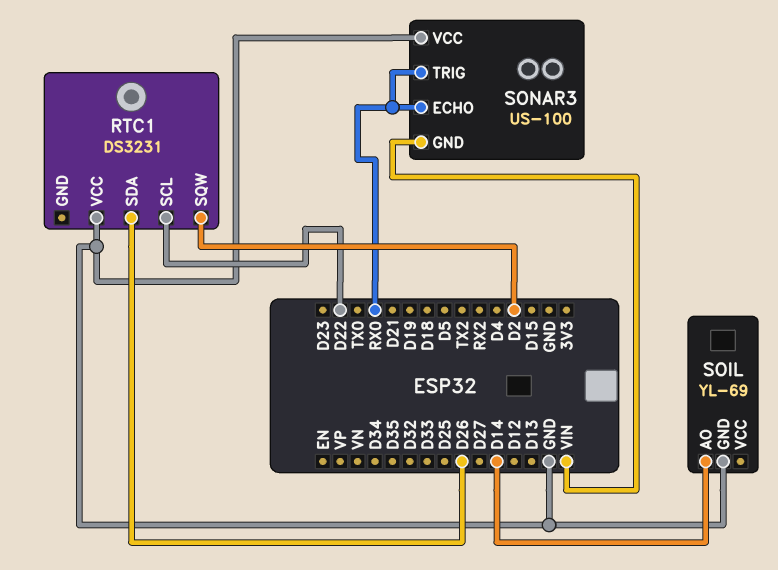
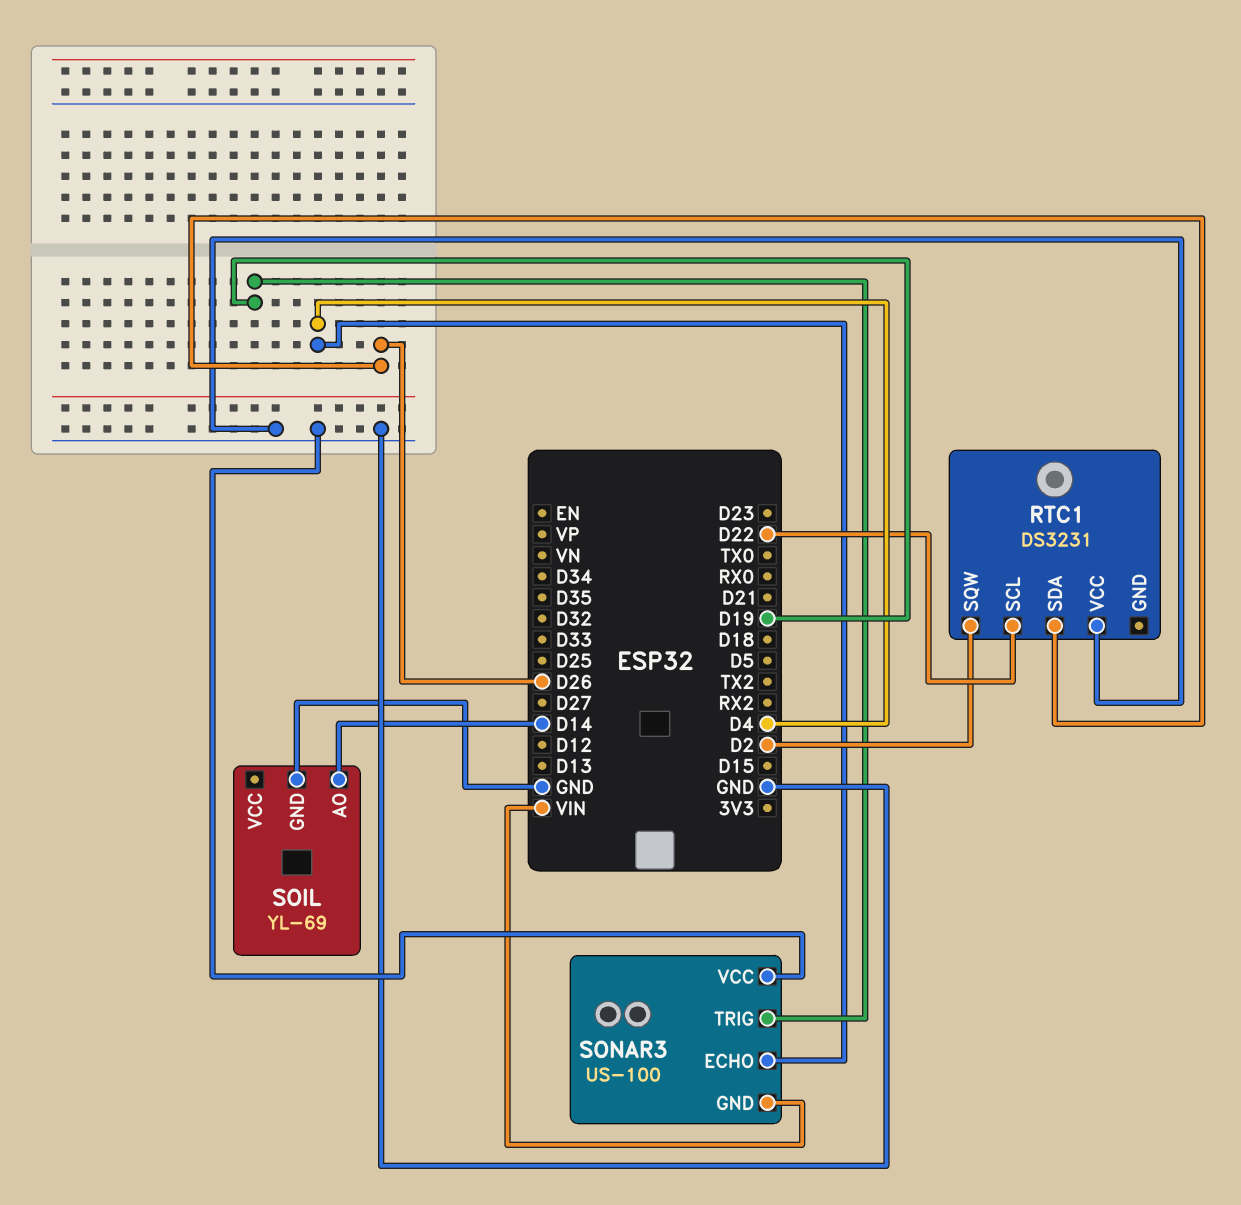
SONAR3 pin ECHO: RX0 -> D4
SONAR3 pin TRIG: RX0 -> D19

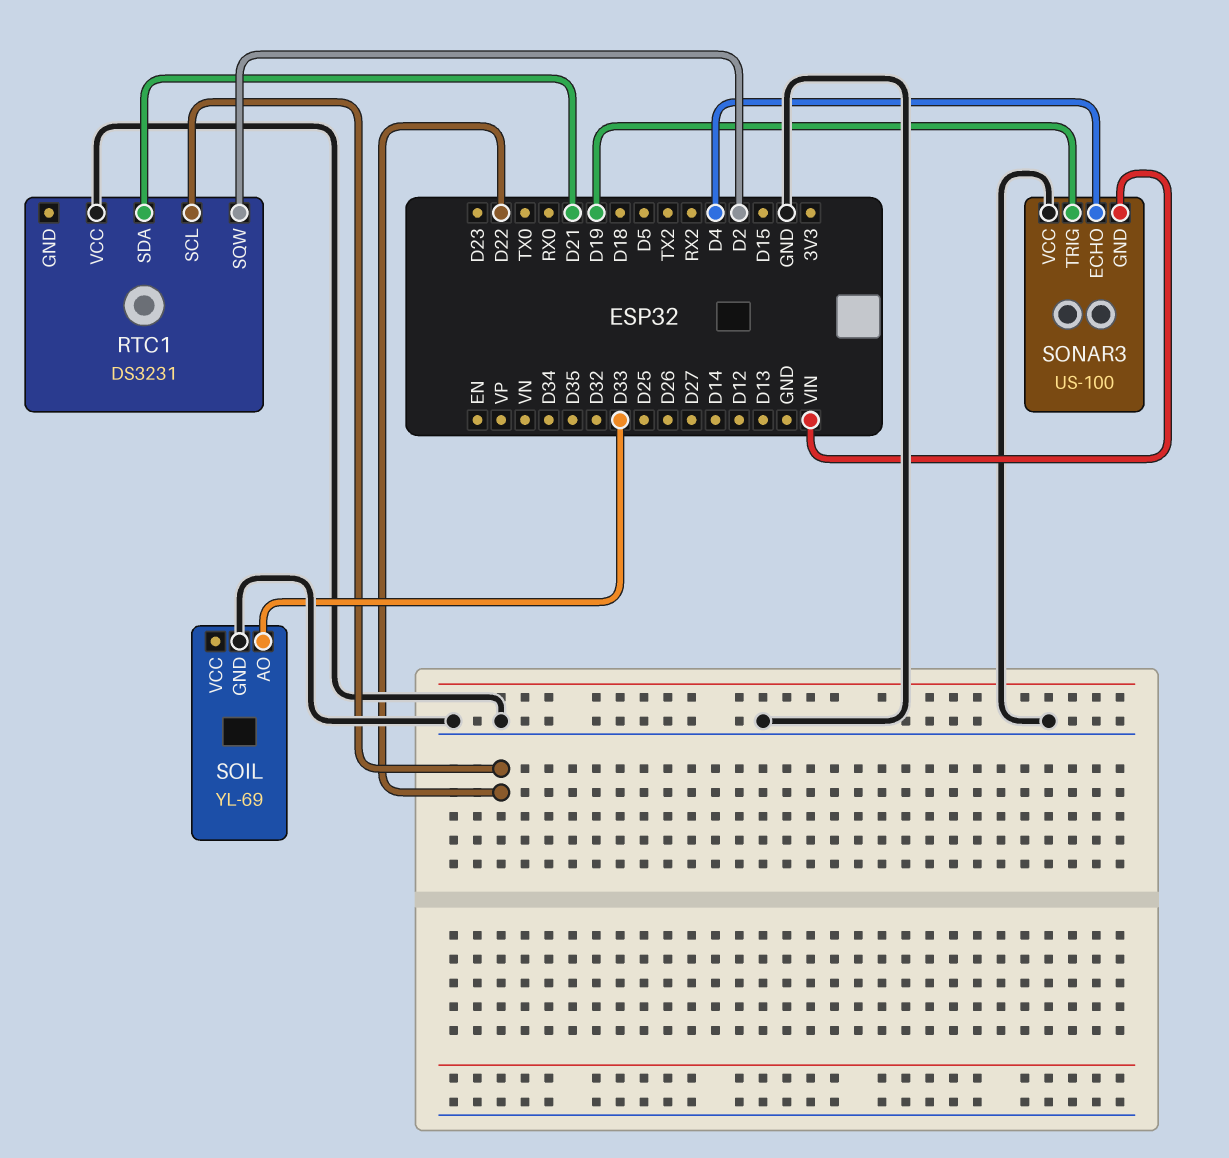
RTC1 pin SDA: D26 -> D21
SOIL pin AO: D14 -> D33

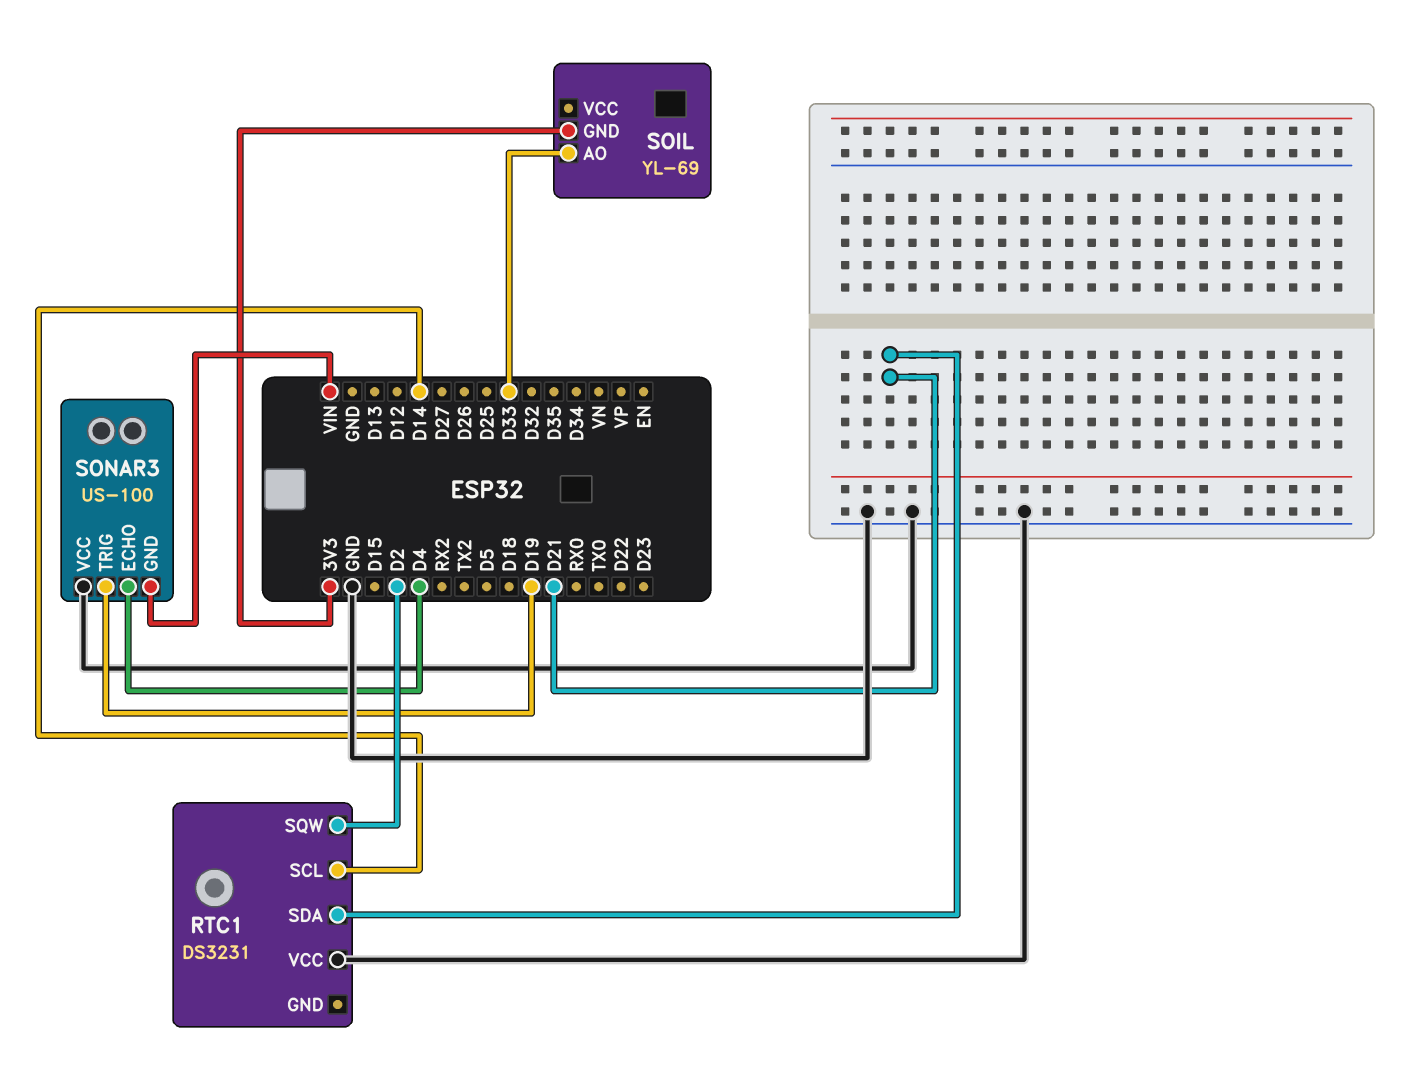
RTC1 pin SCL: D22 -> D14
SOIL pin GND: GND -> 3V3

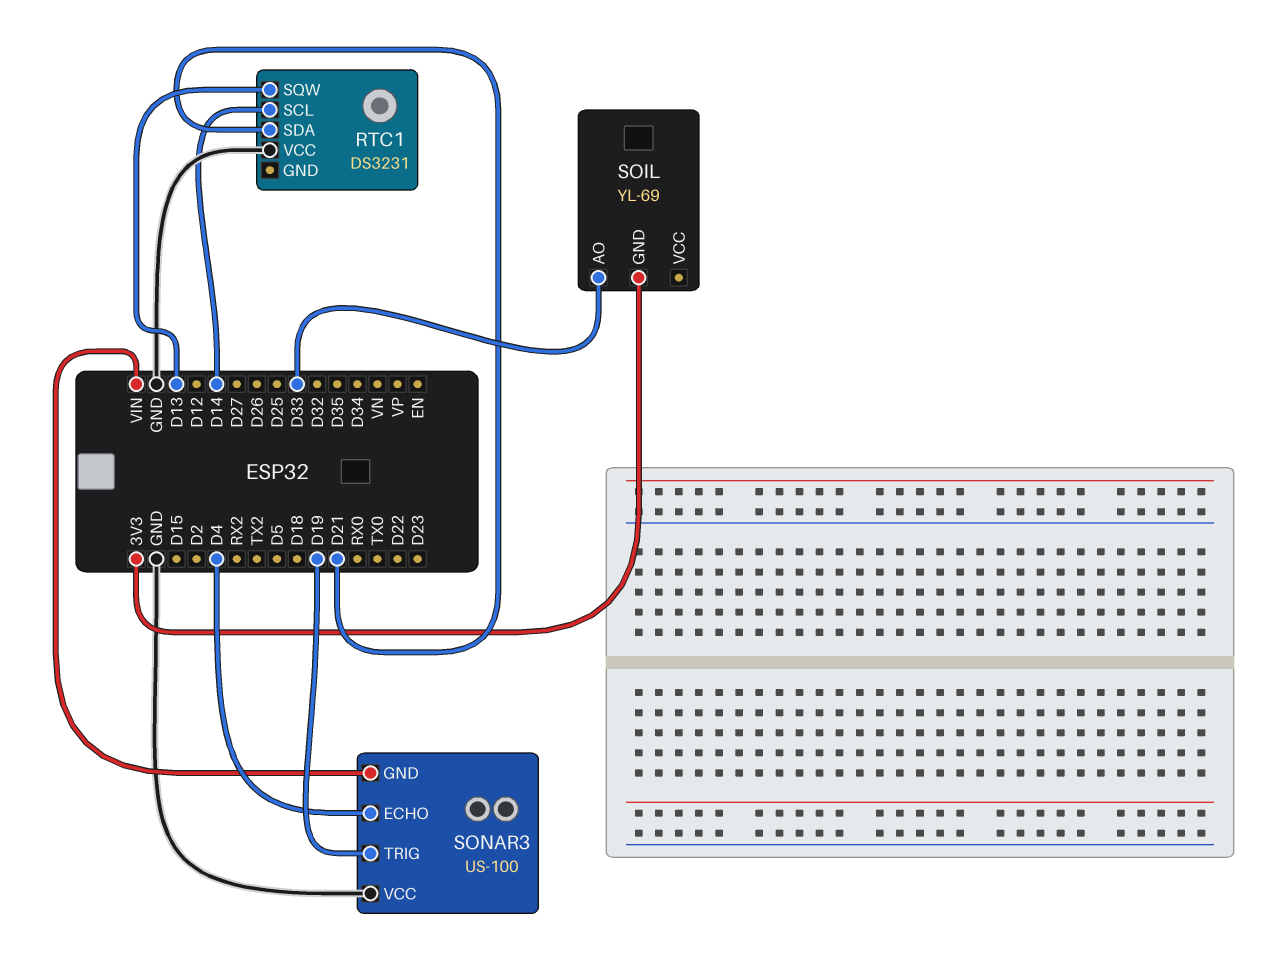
RTC1 pin SQW: D2 -> D13

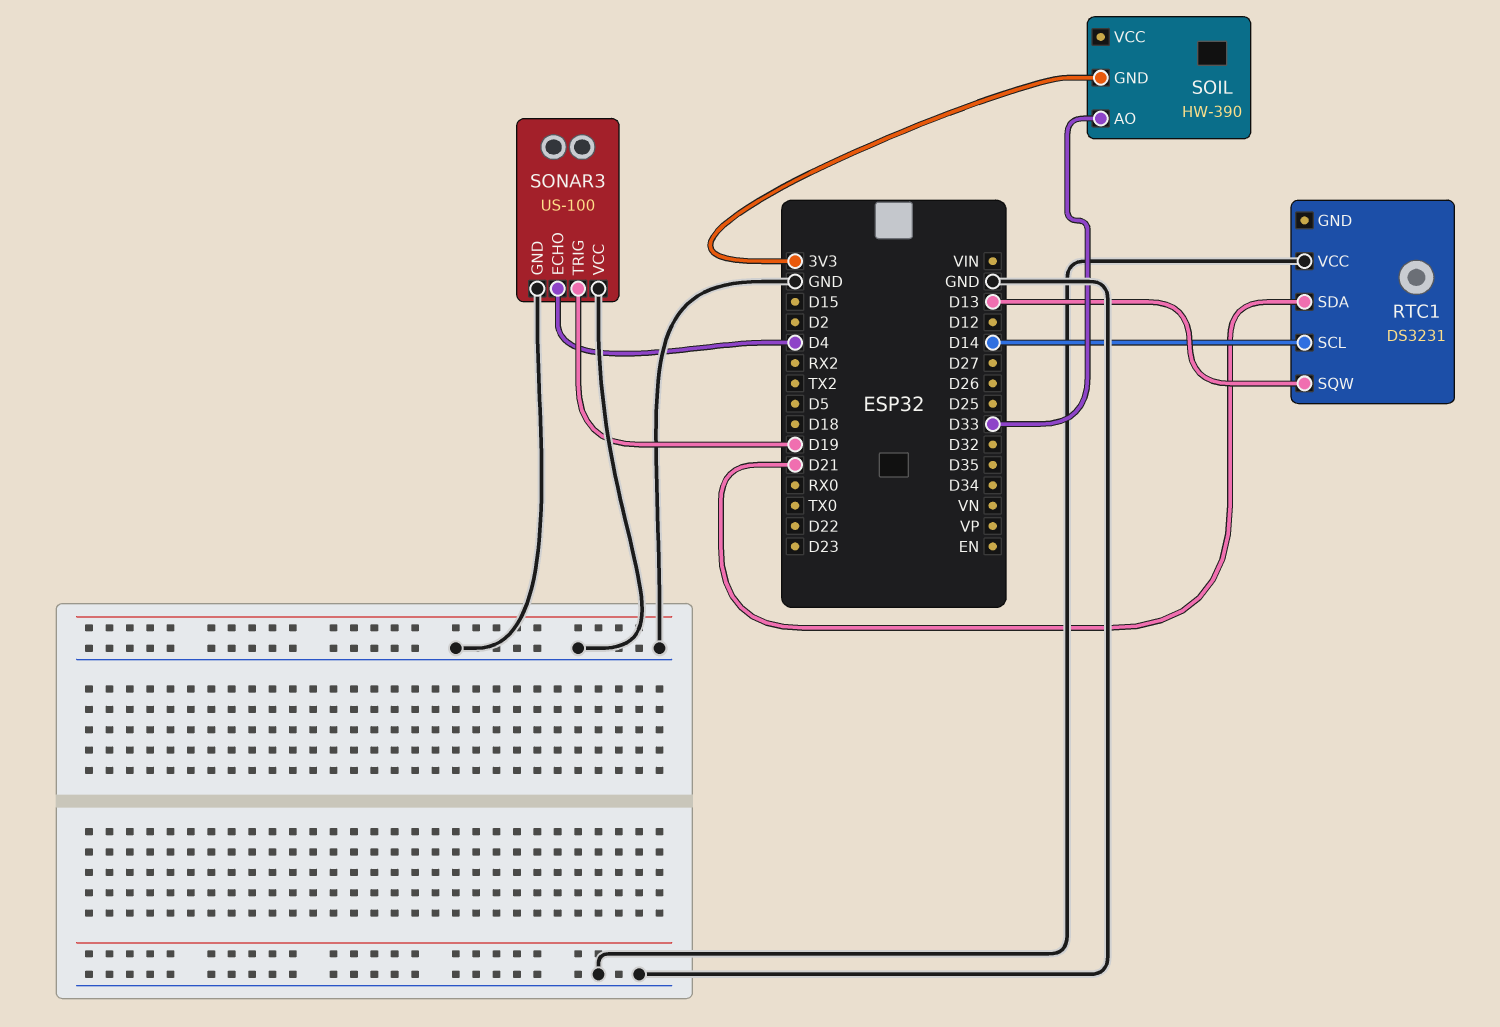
SOIL: YL-69 -> HW-390
SONAR3 pin GND: VIN -> GND

